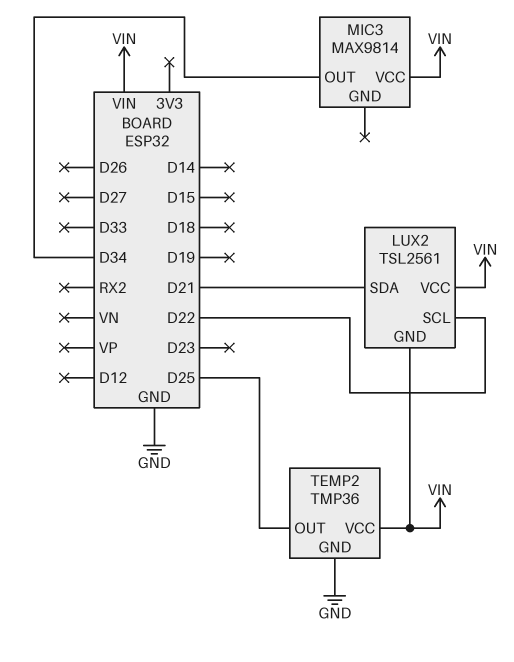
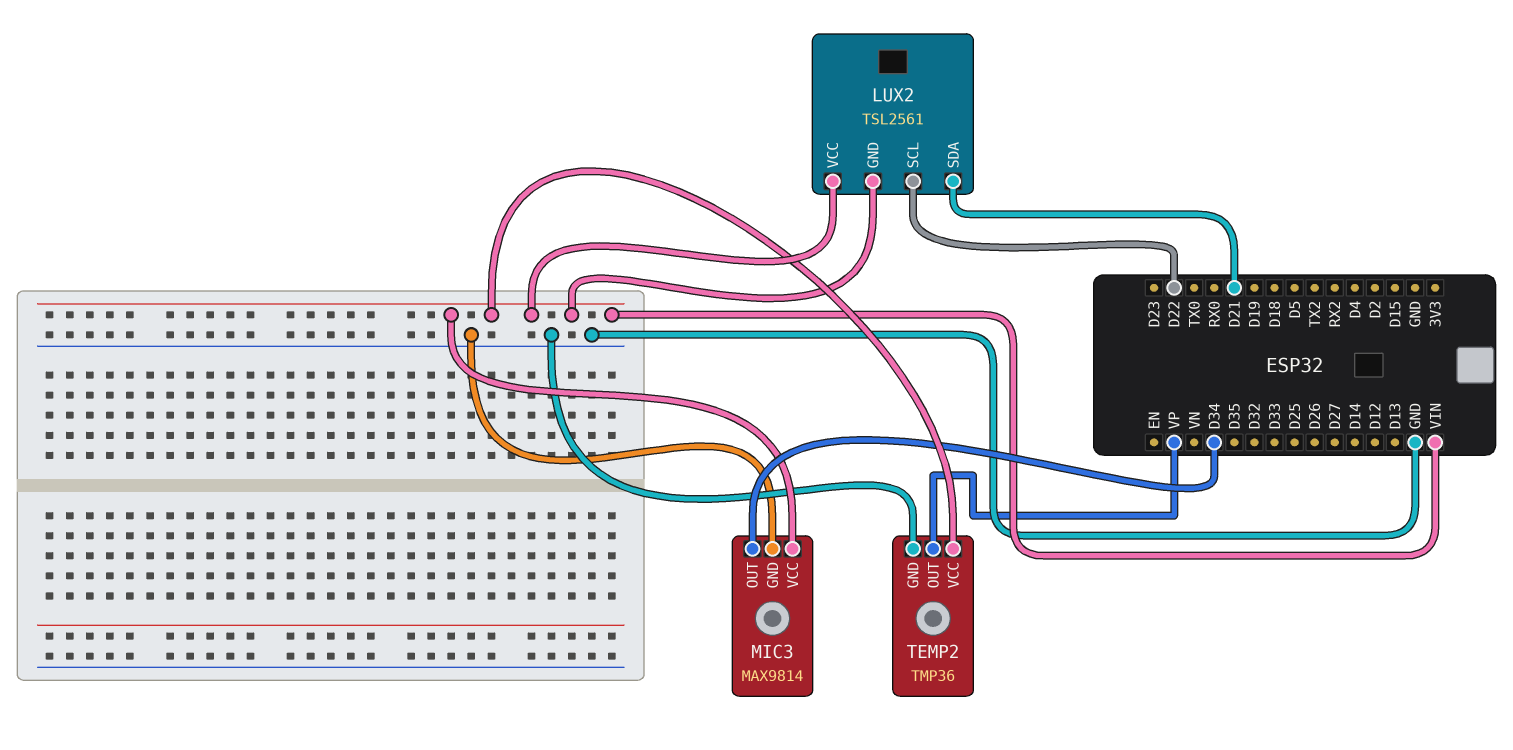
MIC3 pin GND: none -> GND
TEMP2 pin OUT: D25 -> VP

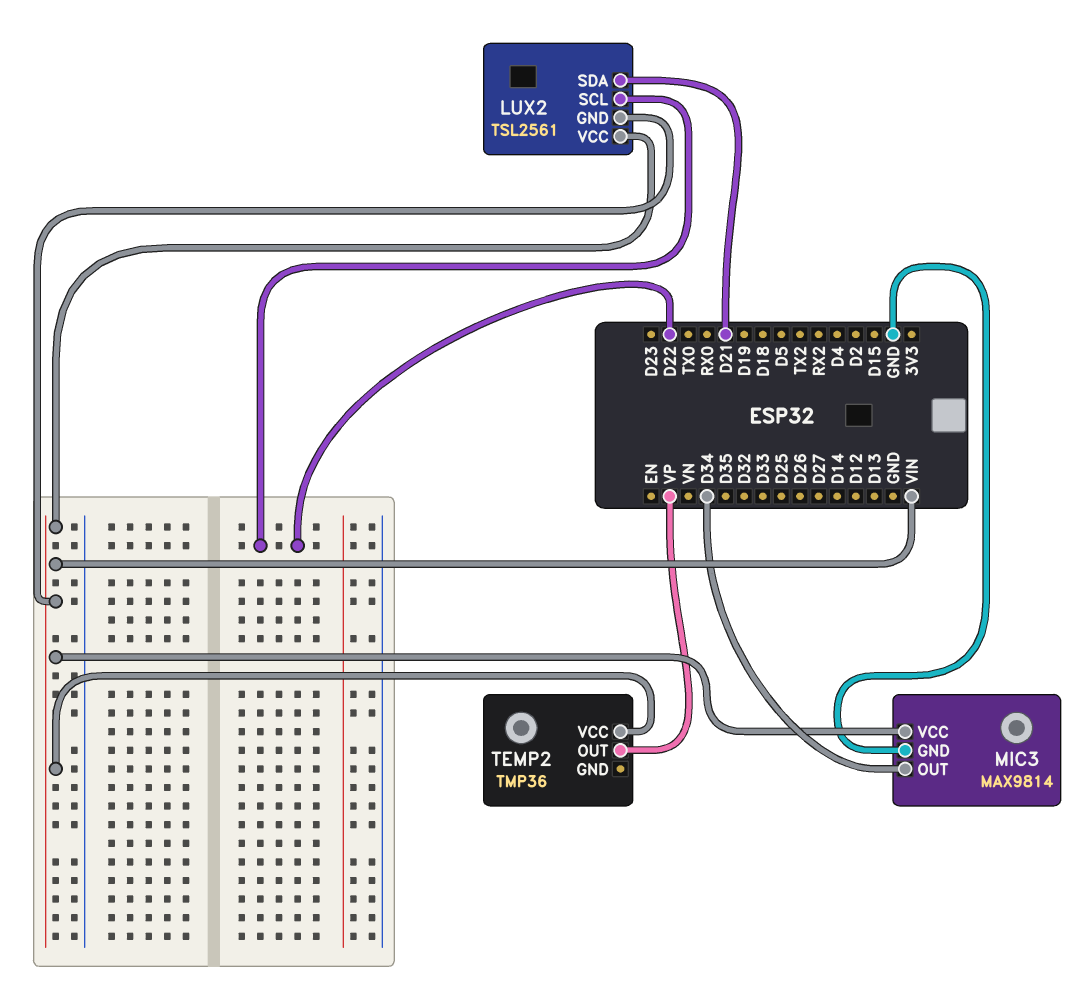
TEMP2 pin GND: GND -> none

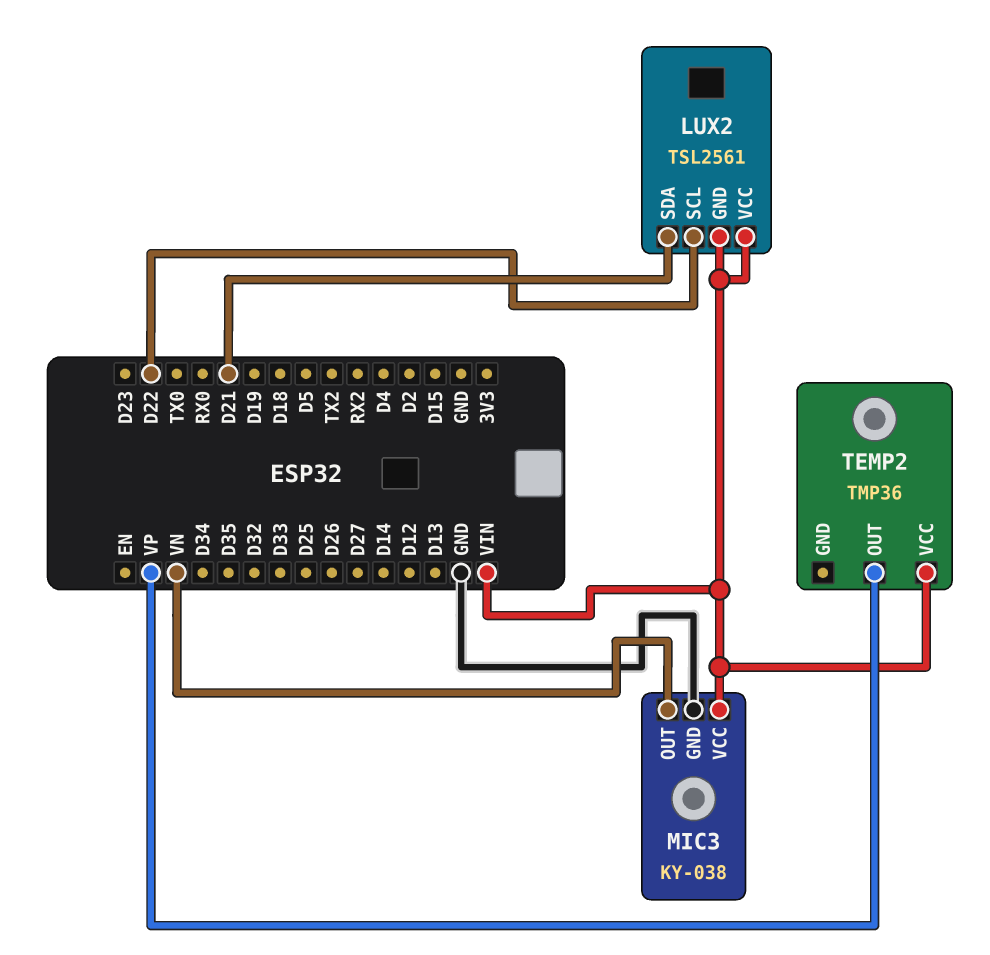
MIC3: MAX9814 -> KY-038
MIC3 pin OUT: D34 -> VN

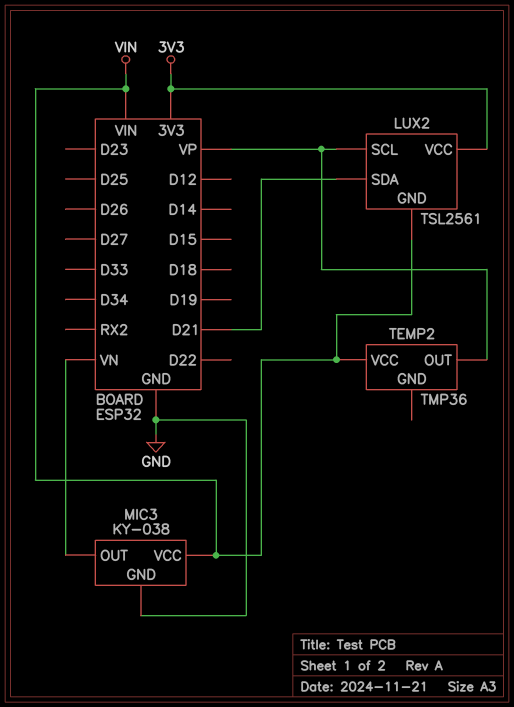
LUX2 pin SCL: D22 -> VP
LUX2 pin VCC: VIN -> 3V3

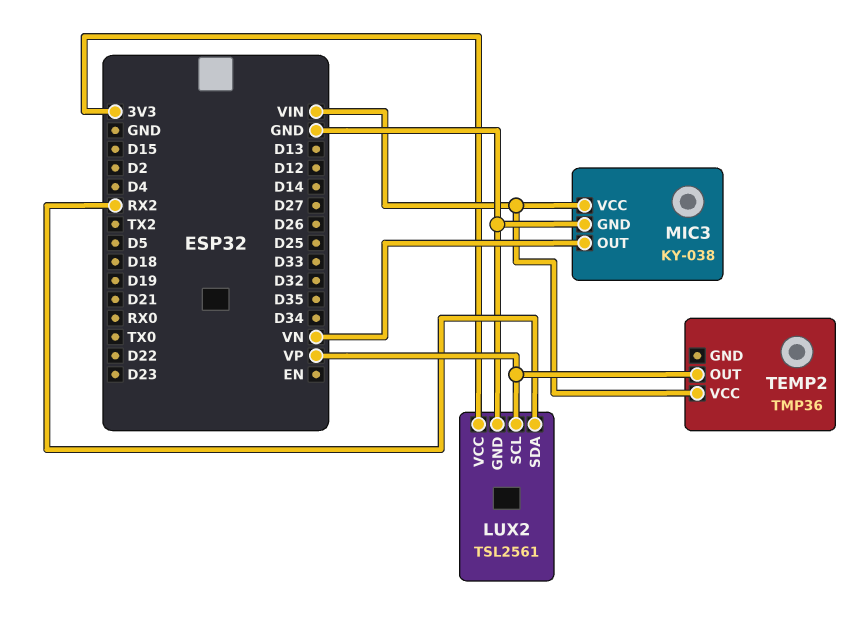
LUX2 pin GND: VIN -> GND
LUX2 pin SDA: D21 -> RX2

